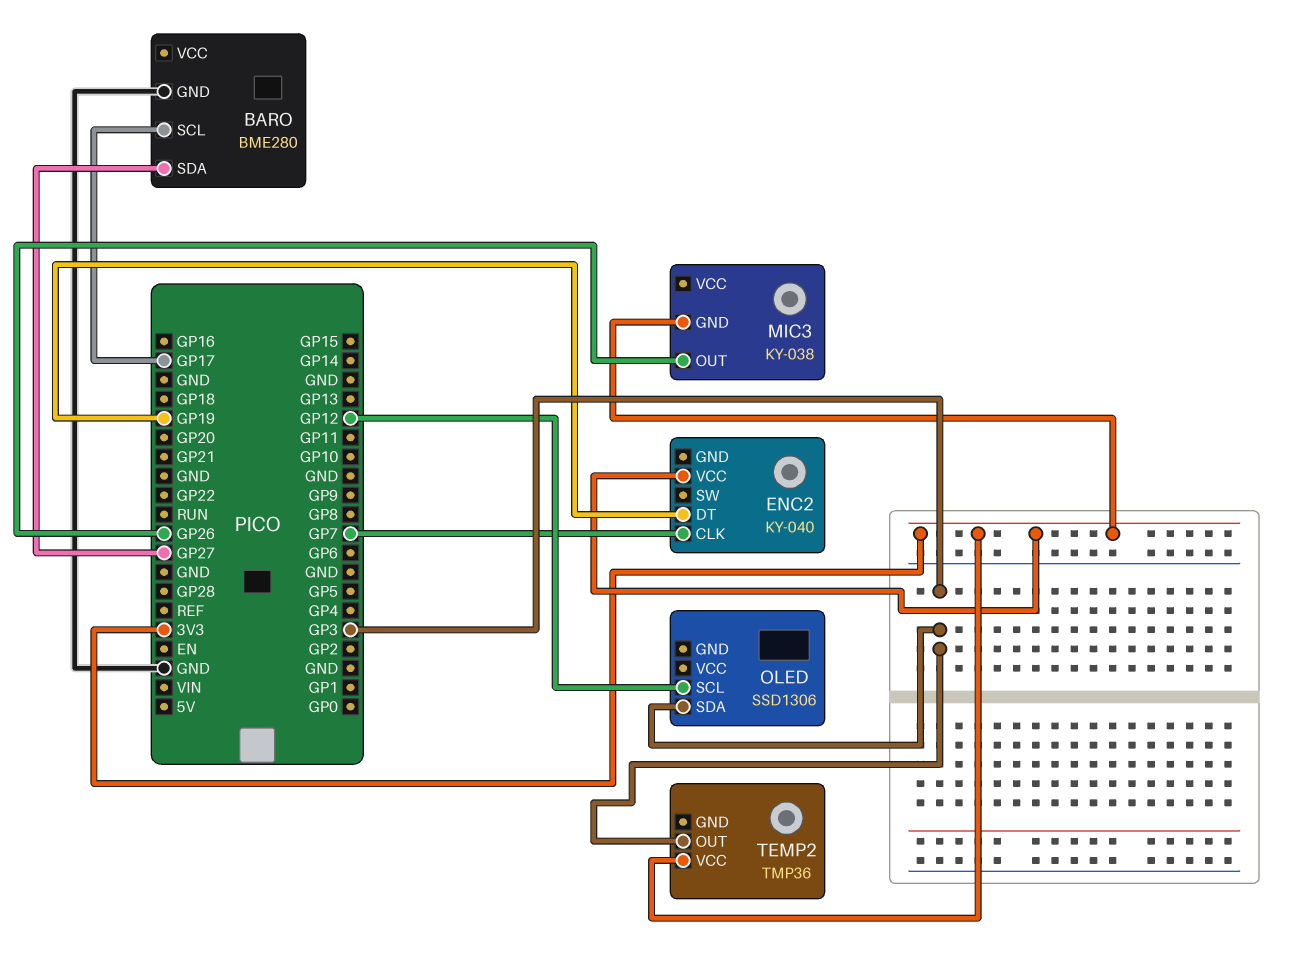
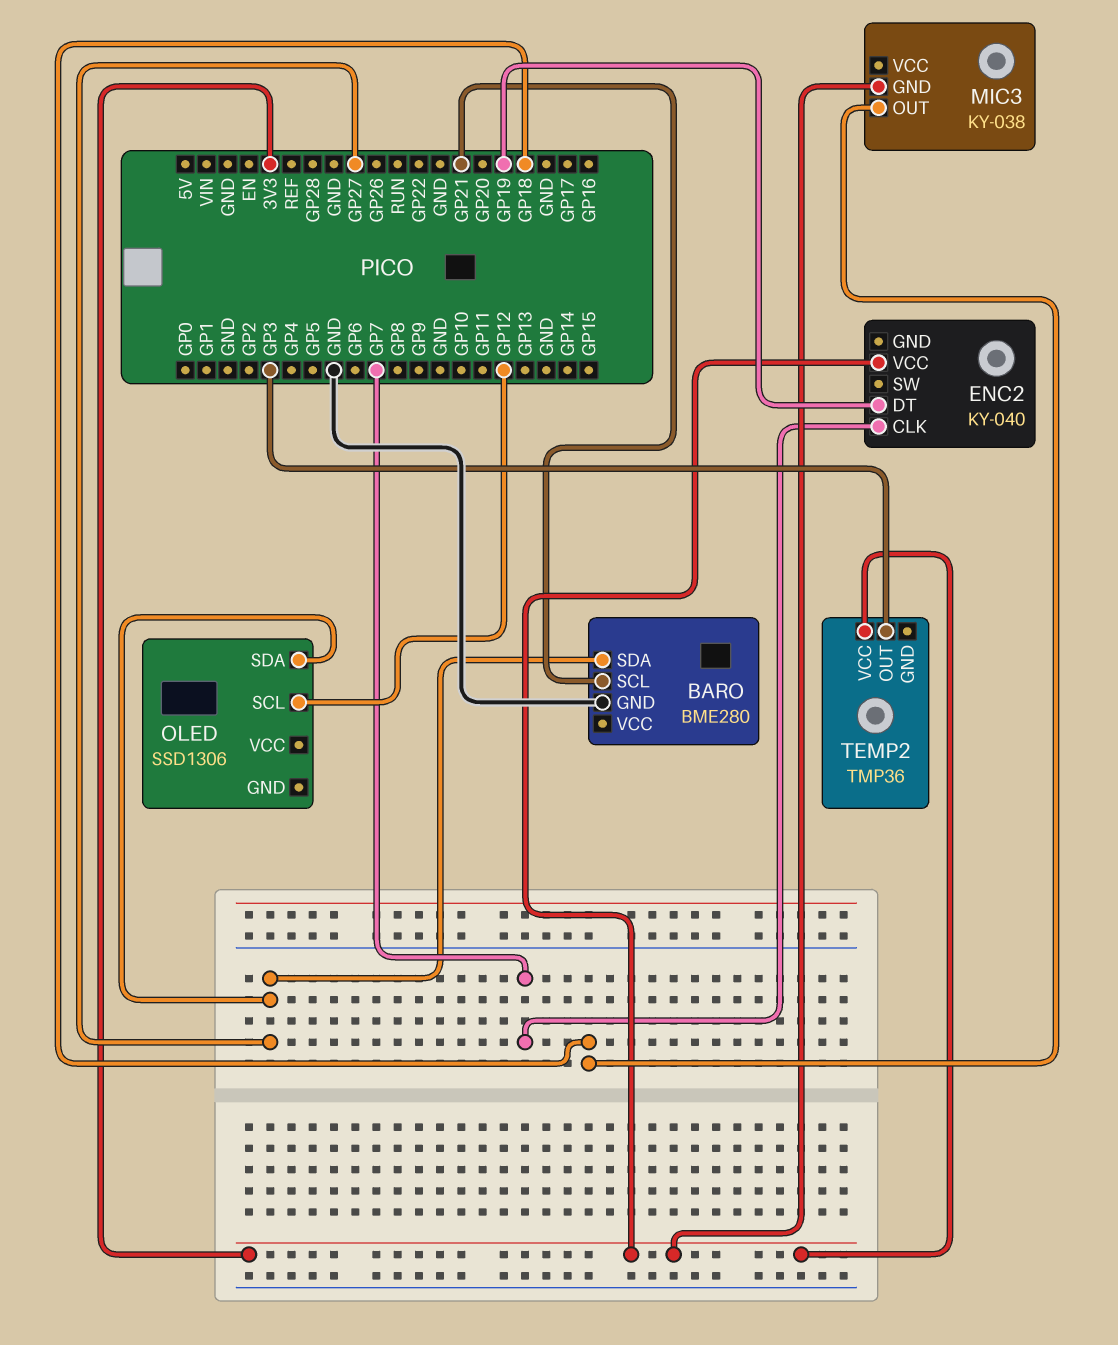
BARO pin SCL: GP17 -> GP21
MIC3 pin OUT: GP26 -> GP18
OLED pin SDA: GP3 -> GP27

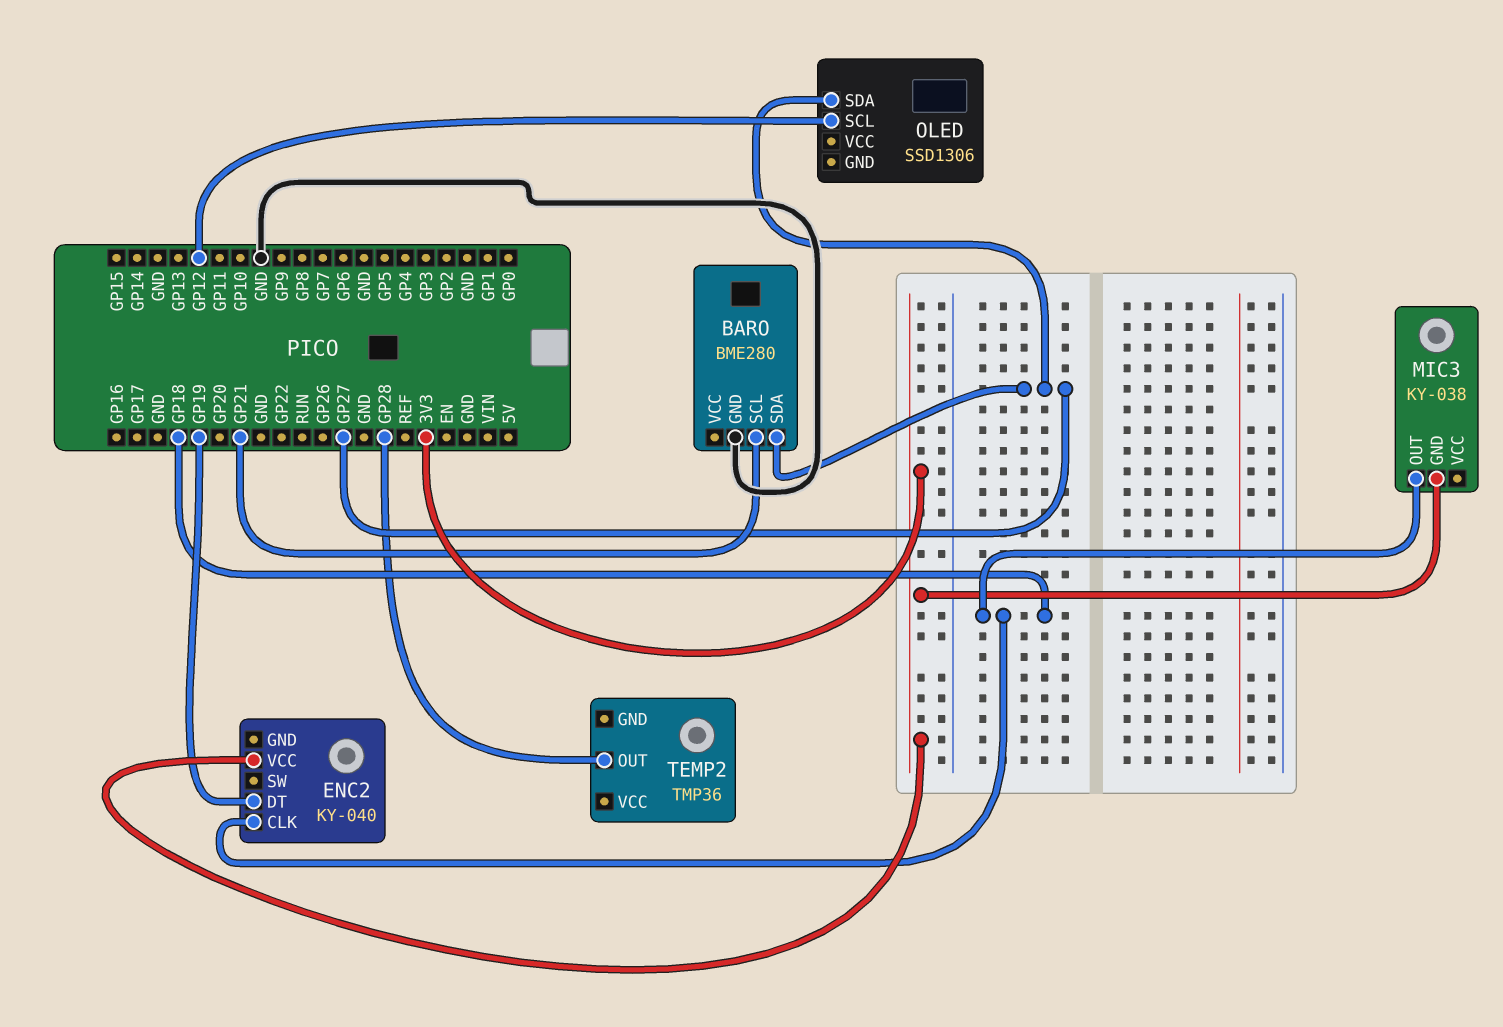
ENC2 pin CLK: GP7 -> GP18
TEMP2 pin OUT: GP3 -> GP28
TEMP2 pin VCC: 3V3 -> none

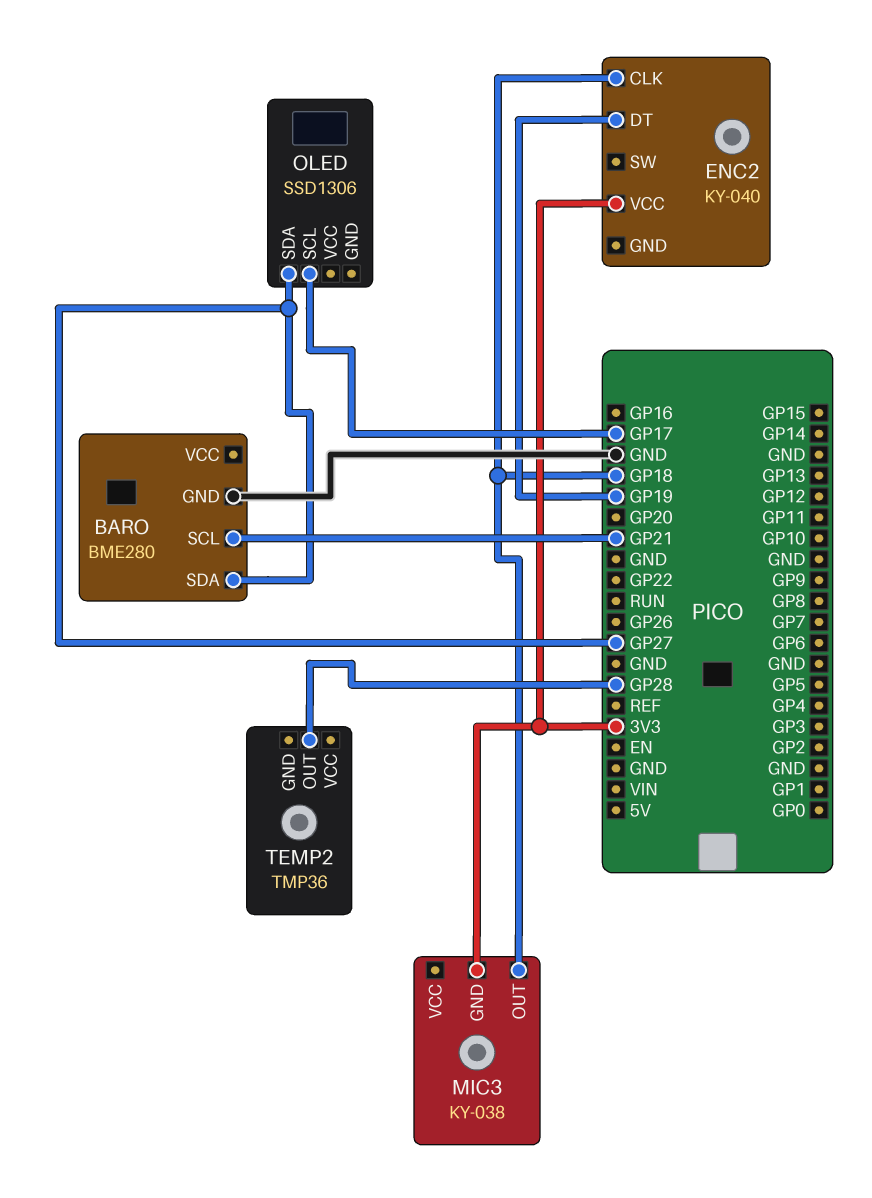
OLED pin SCL: GP12 -> GP17

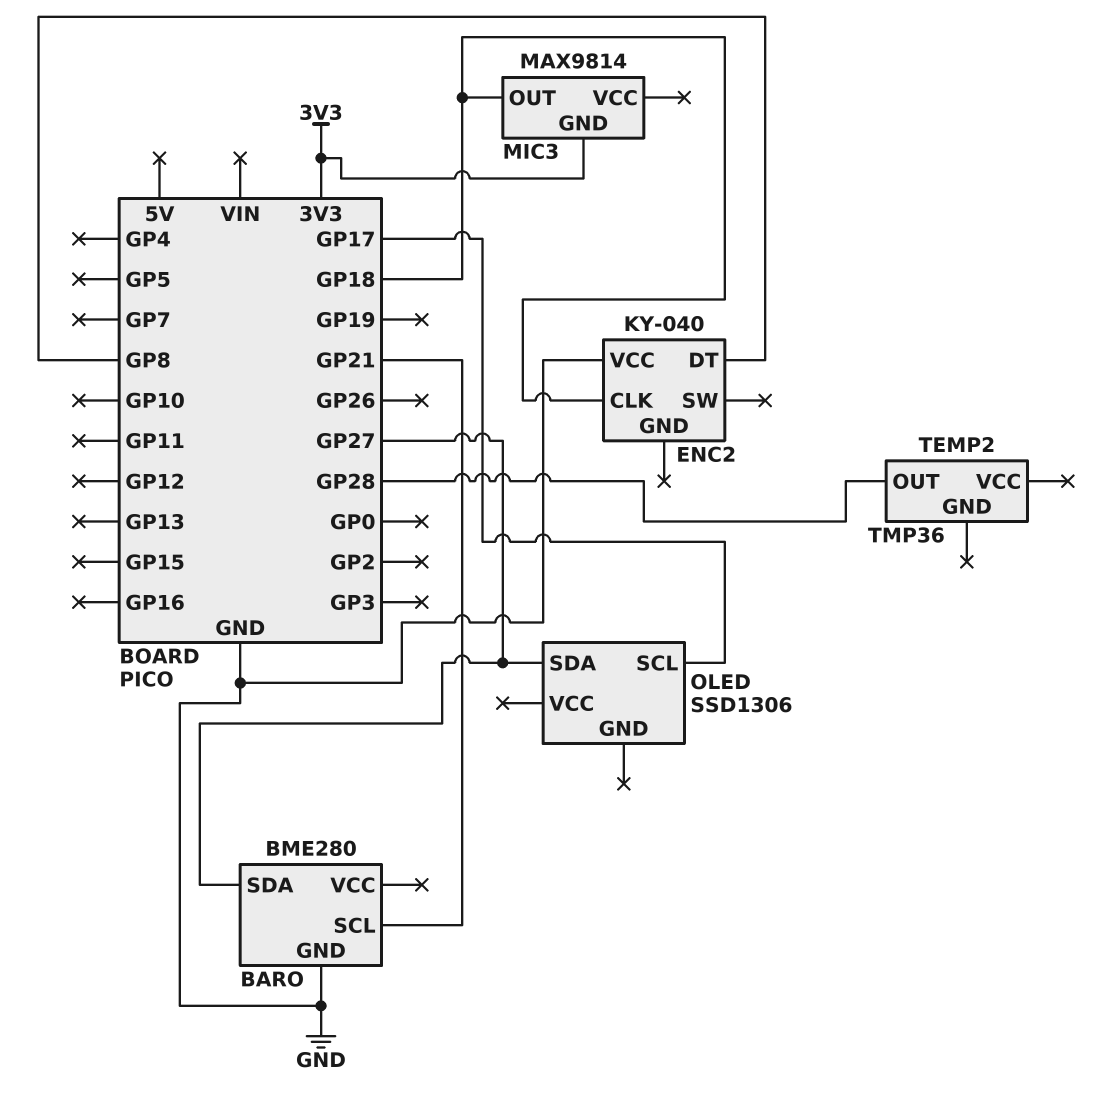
ENC2 pin DT: GP19 -> GP8
ENC2 pin VCC: 3V3 -> GND
MIC3: KY-038 -> MAX9814

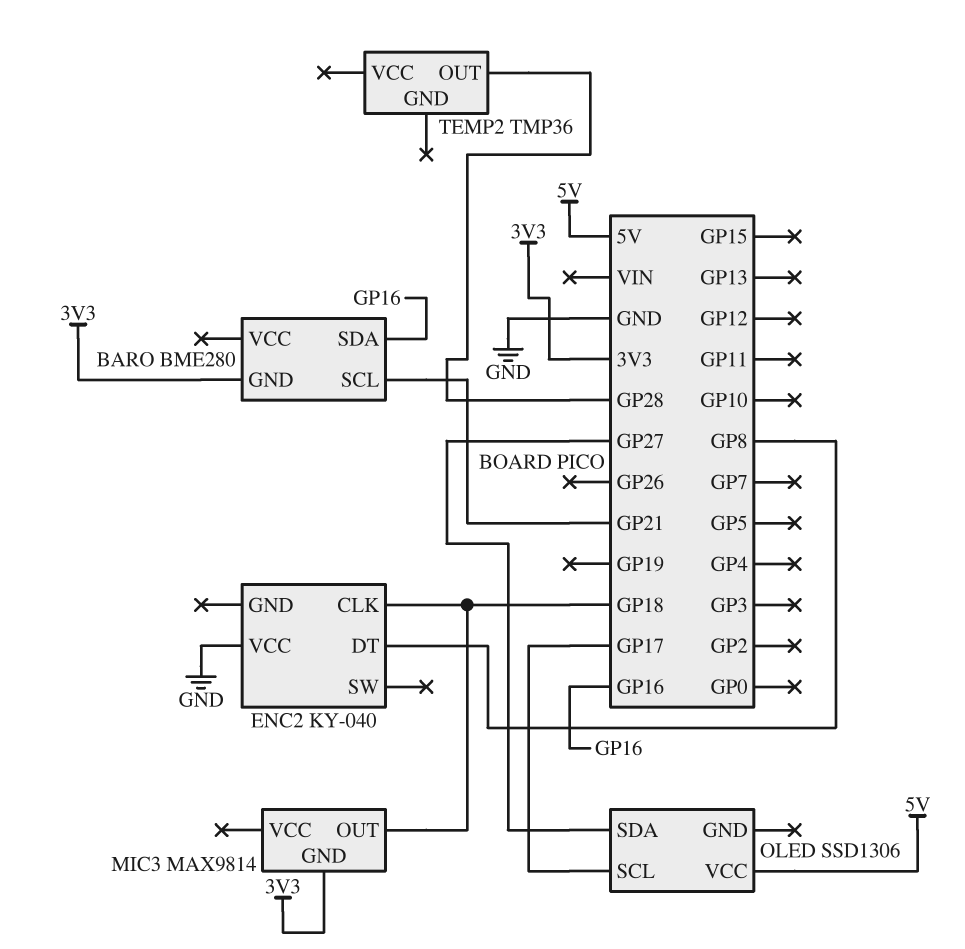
BARO pin GND: GND -> 3V3
BARO pin SDA: GP27 -> GP16
OLED pin VCC: none -> 5V

